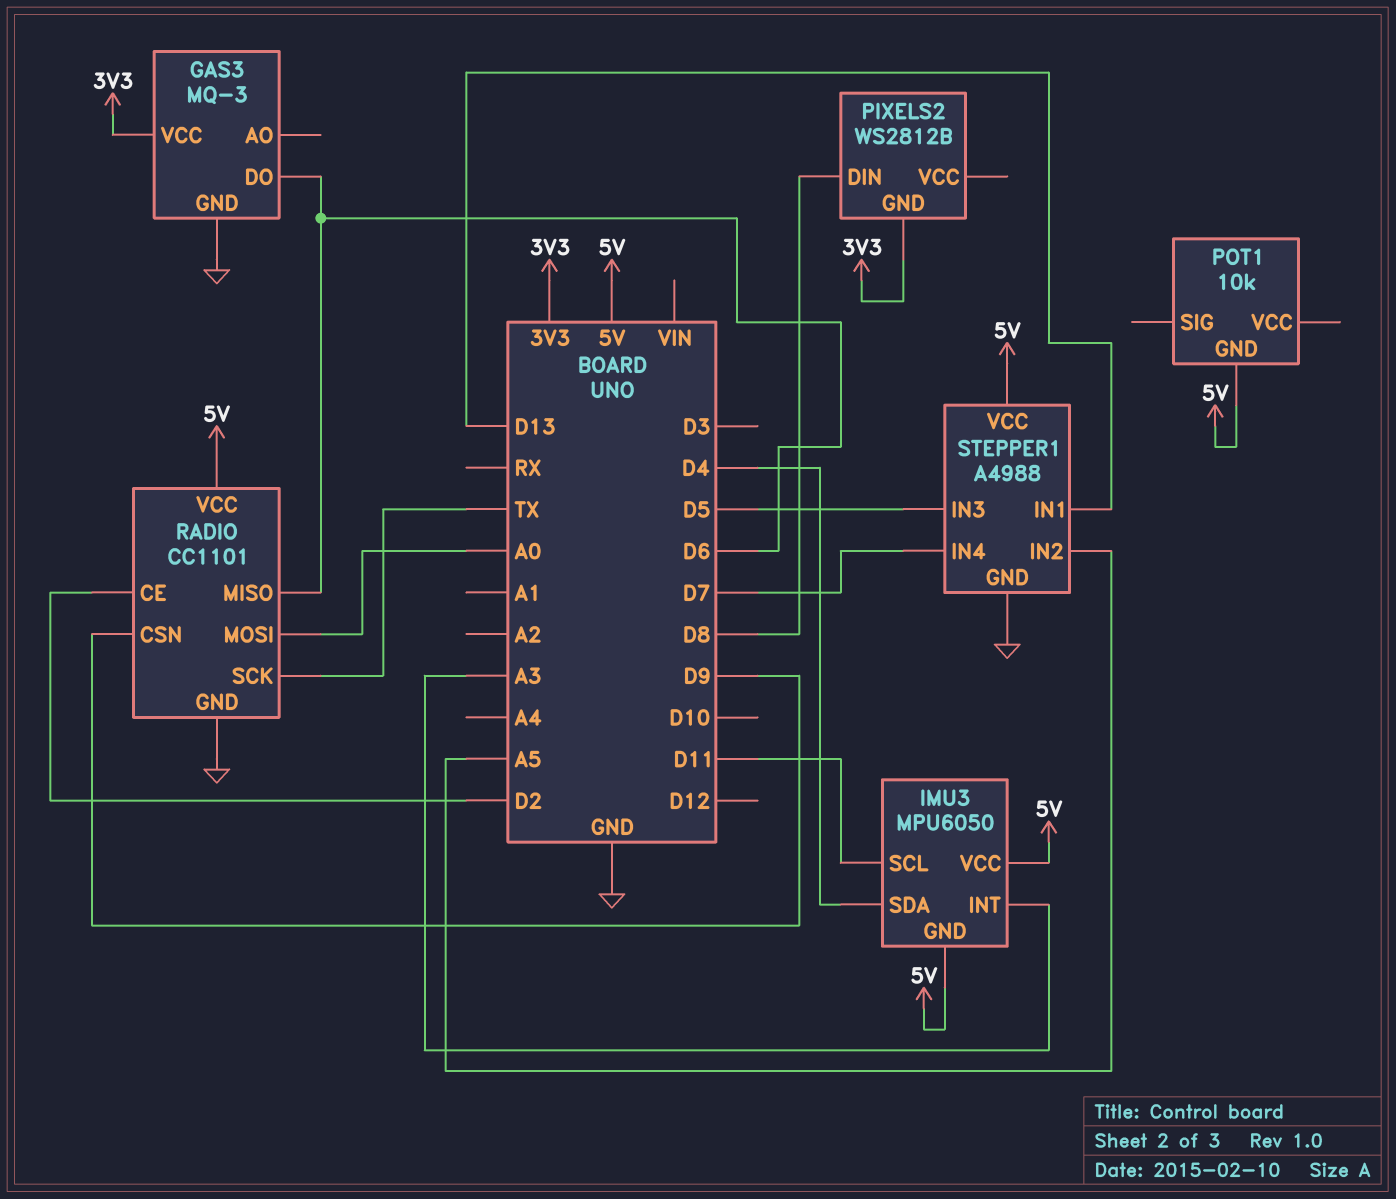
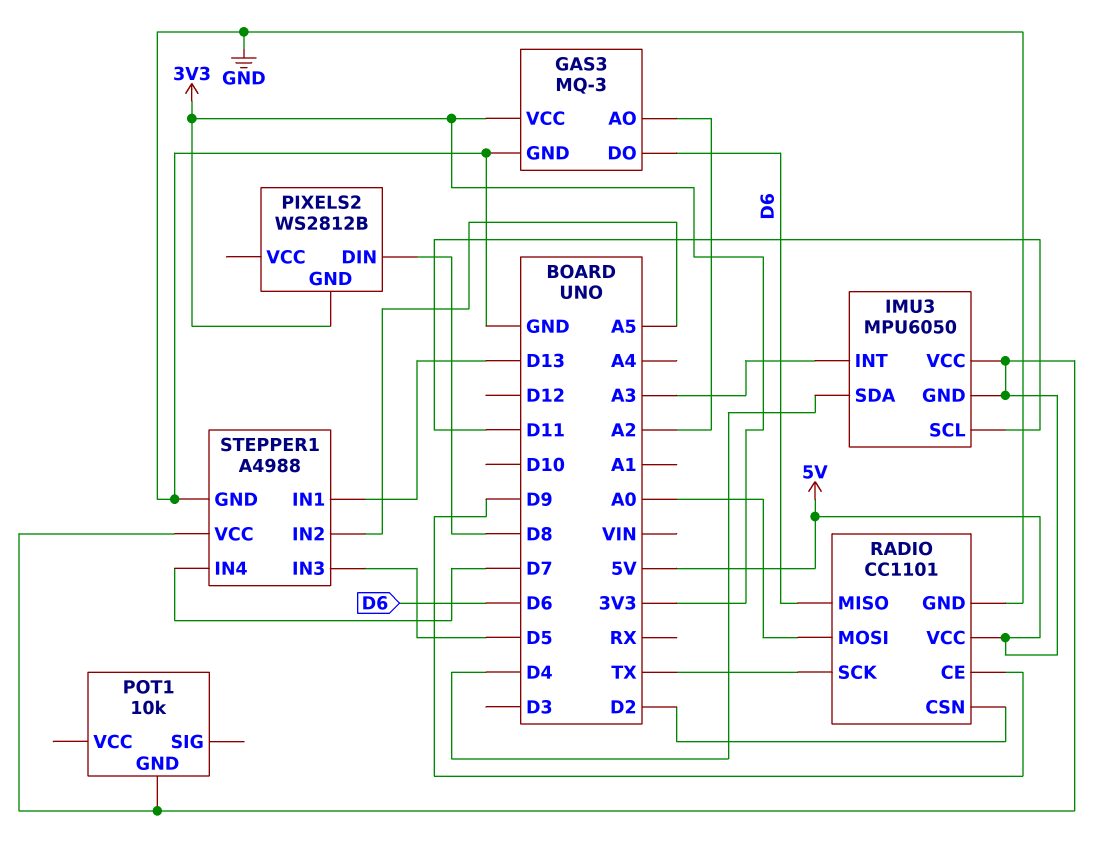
GAS3 pin AO: none -> A2
RADIO pin CE: D2 -> D9
RADIO pin CSN: D9 -> D2

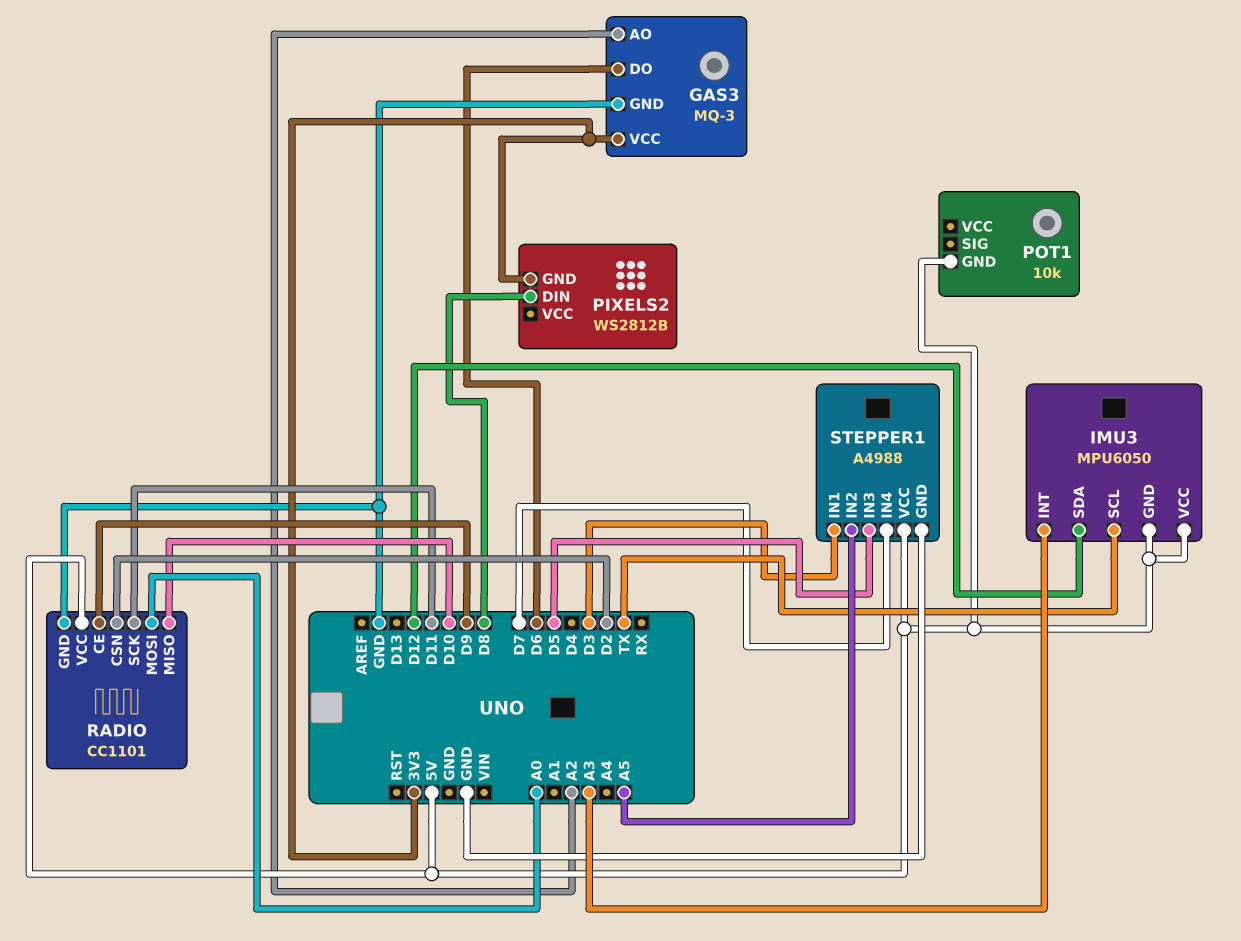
IMU3 pin SCL: D11 -> TX
IMU3 pin SDA: D4 -> D12
RADIO pin MISO: D6 -> D10
RADIO pin SCK: TX -> D11
STEPPER1 pin IN1: D13 -> D3

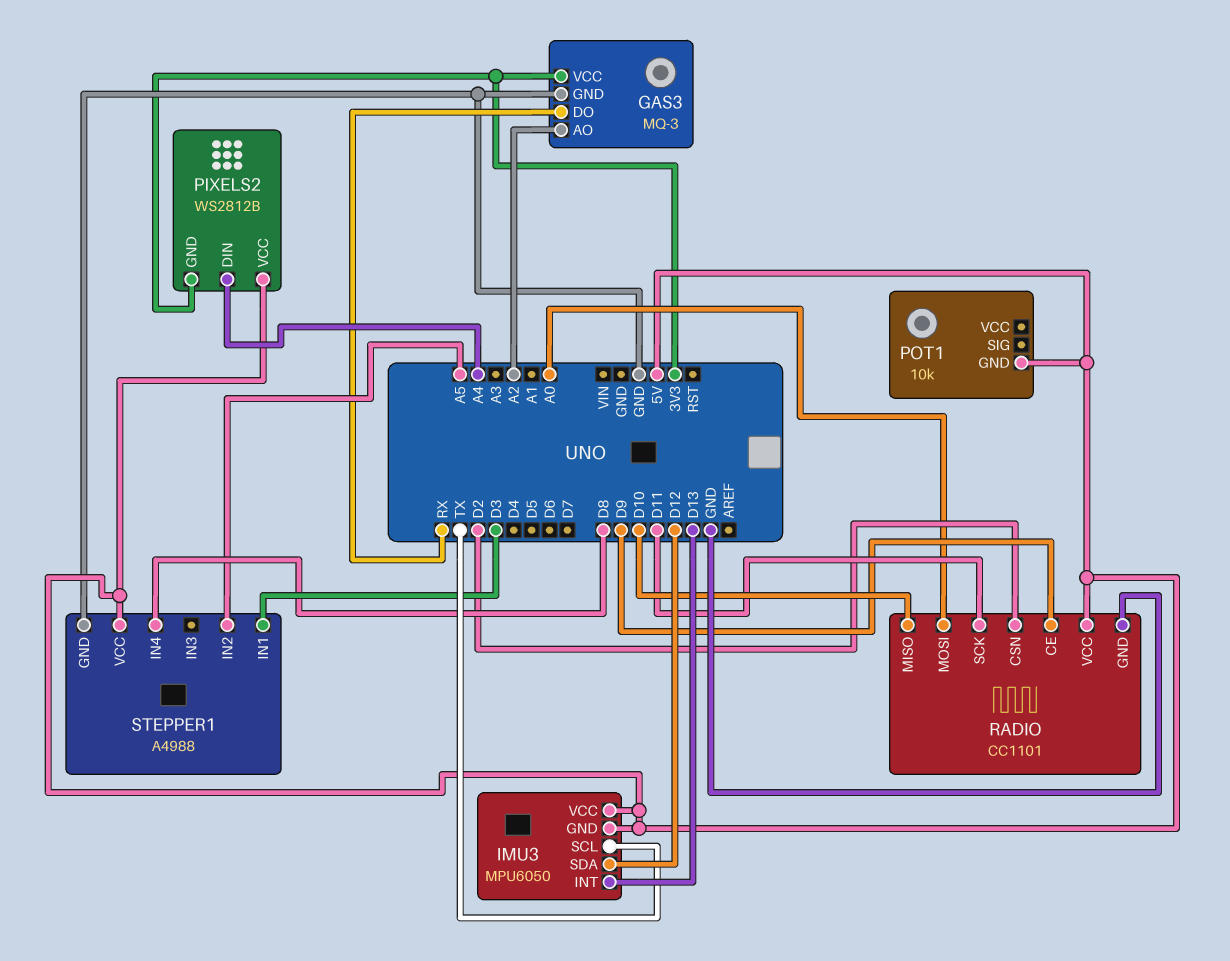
GAS3 pin DO: D6 -> RX
IMU3 pin INT: A3 -> D13
PIXELS2 pin DIN: D8 -> A4
PIXELS2 pin VCC: none -> 5V
STEPPER1 pin IN3: D5 -> none
STEPPER1 pin IN4: D7 -> D8

